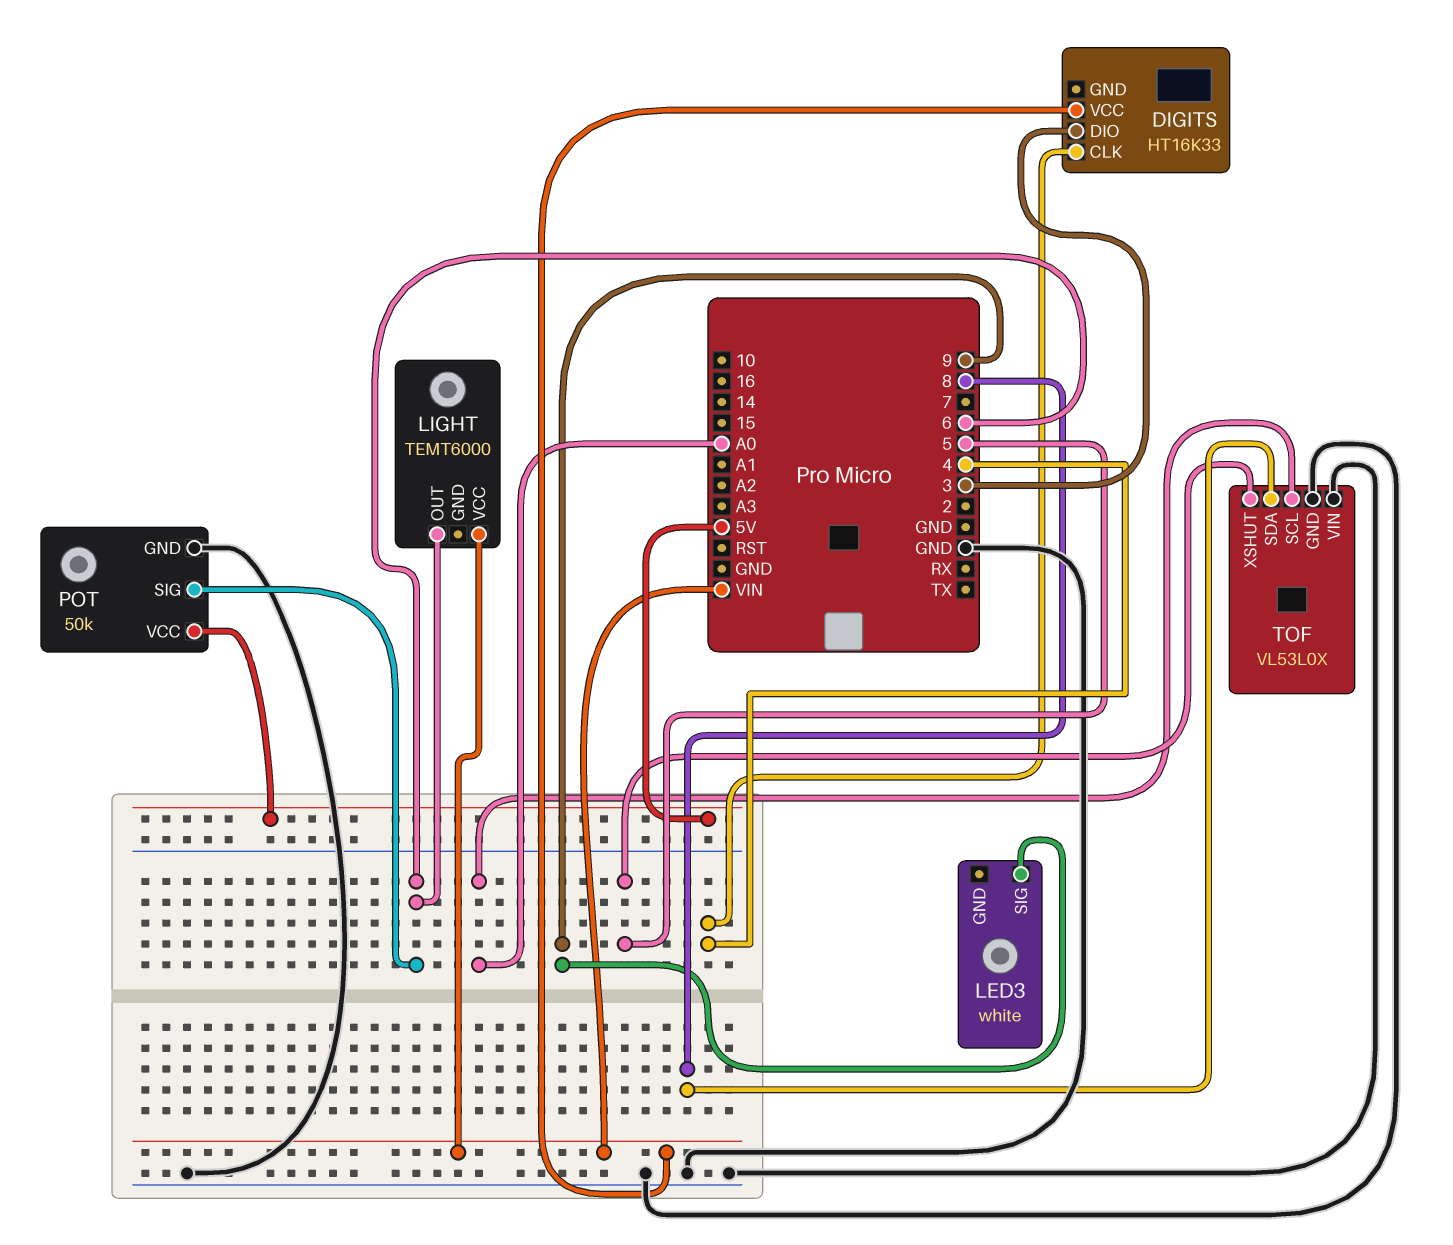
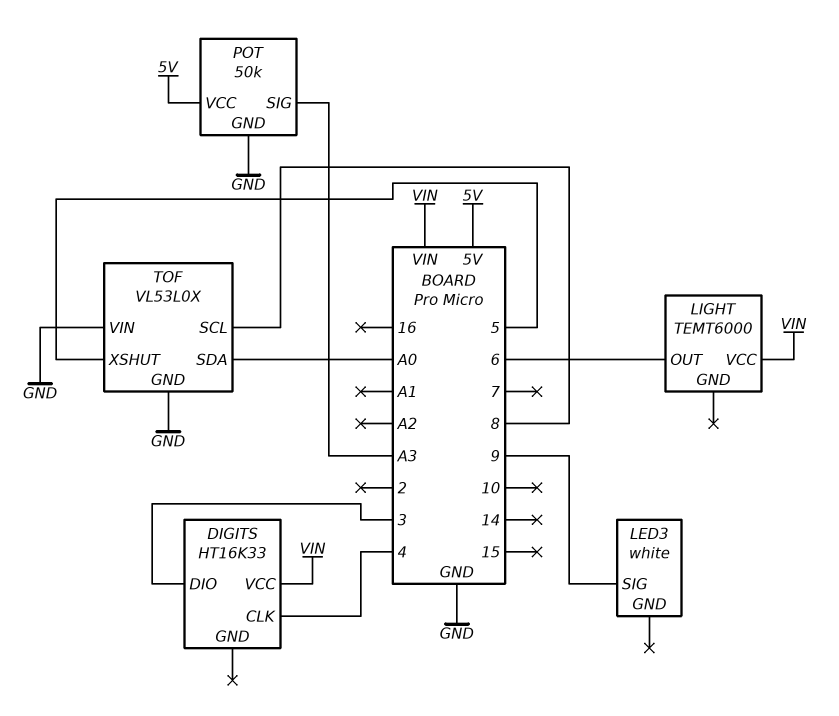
POT pin SIG: 6 -> A3
TOF pin SCL: A0 -> 8
TOF pin SDA: 8 -> A0

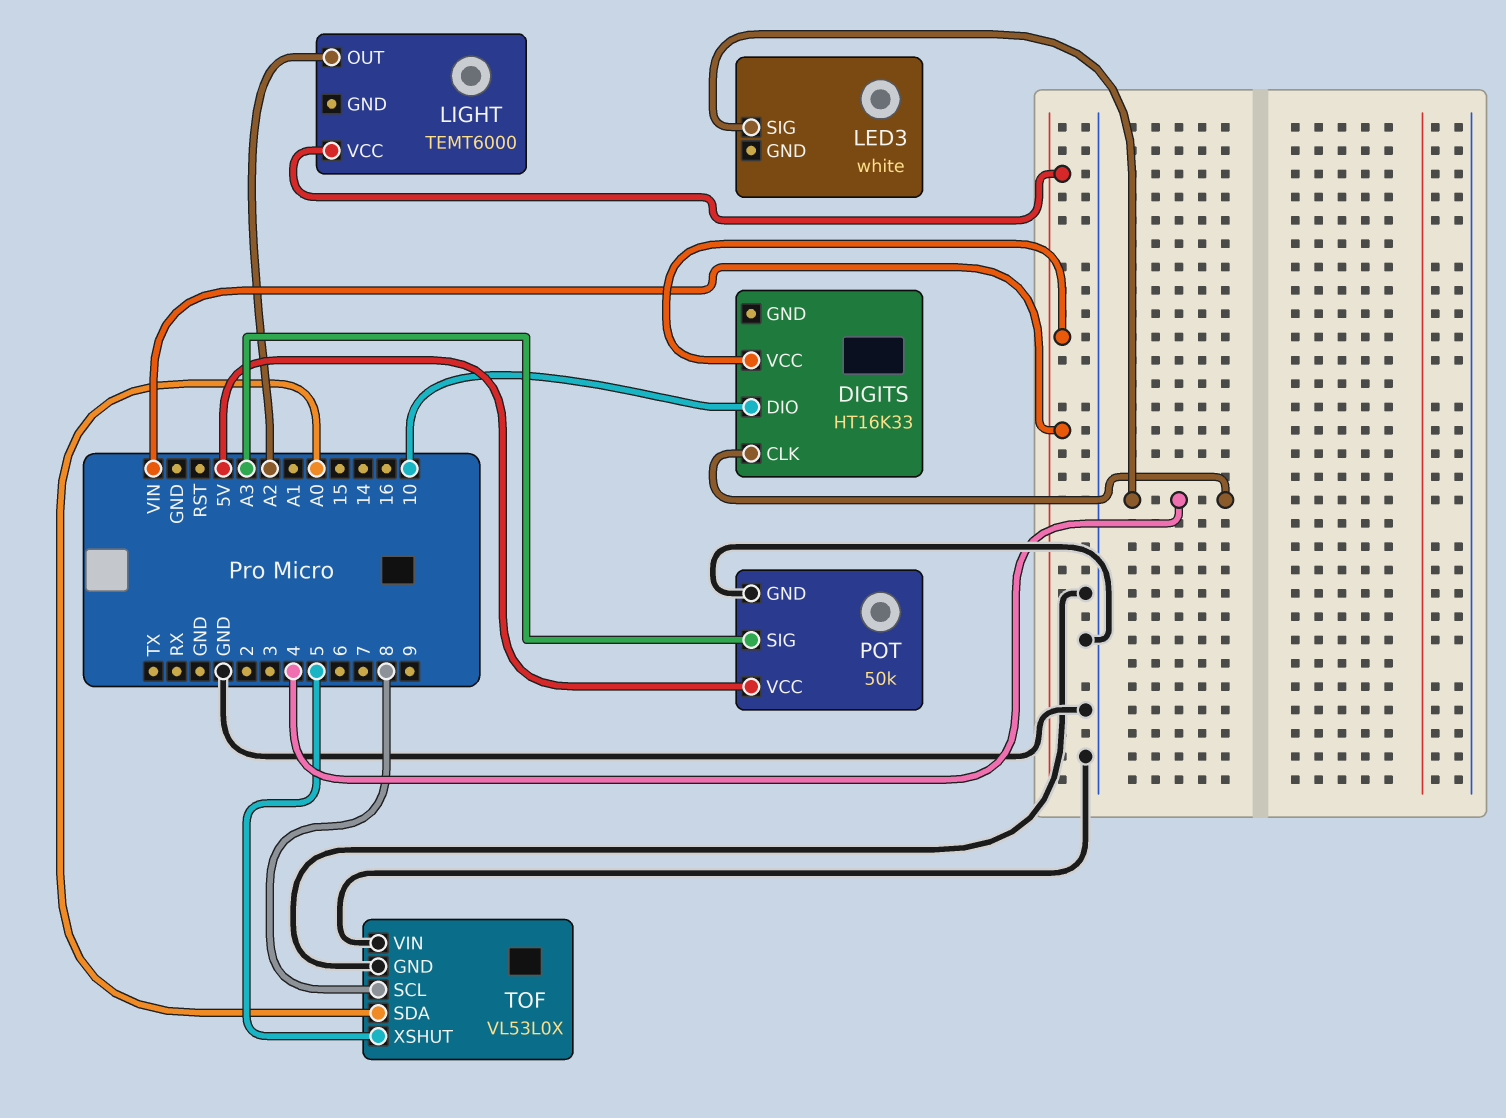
DIGITS pin DIO: 3 -> 10
LED3 pin SIG: 9 -> 4
LIGHT pin OUT: 6 -> A2

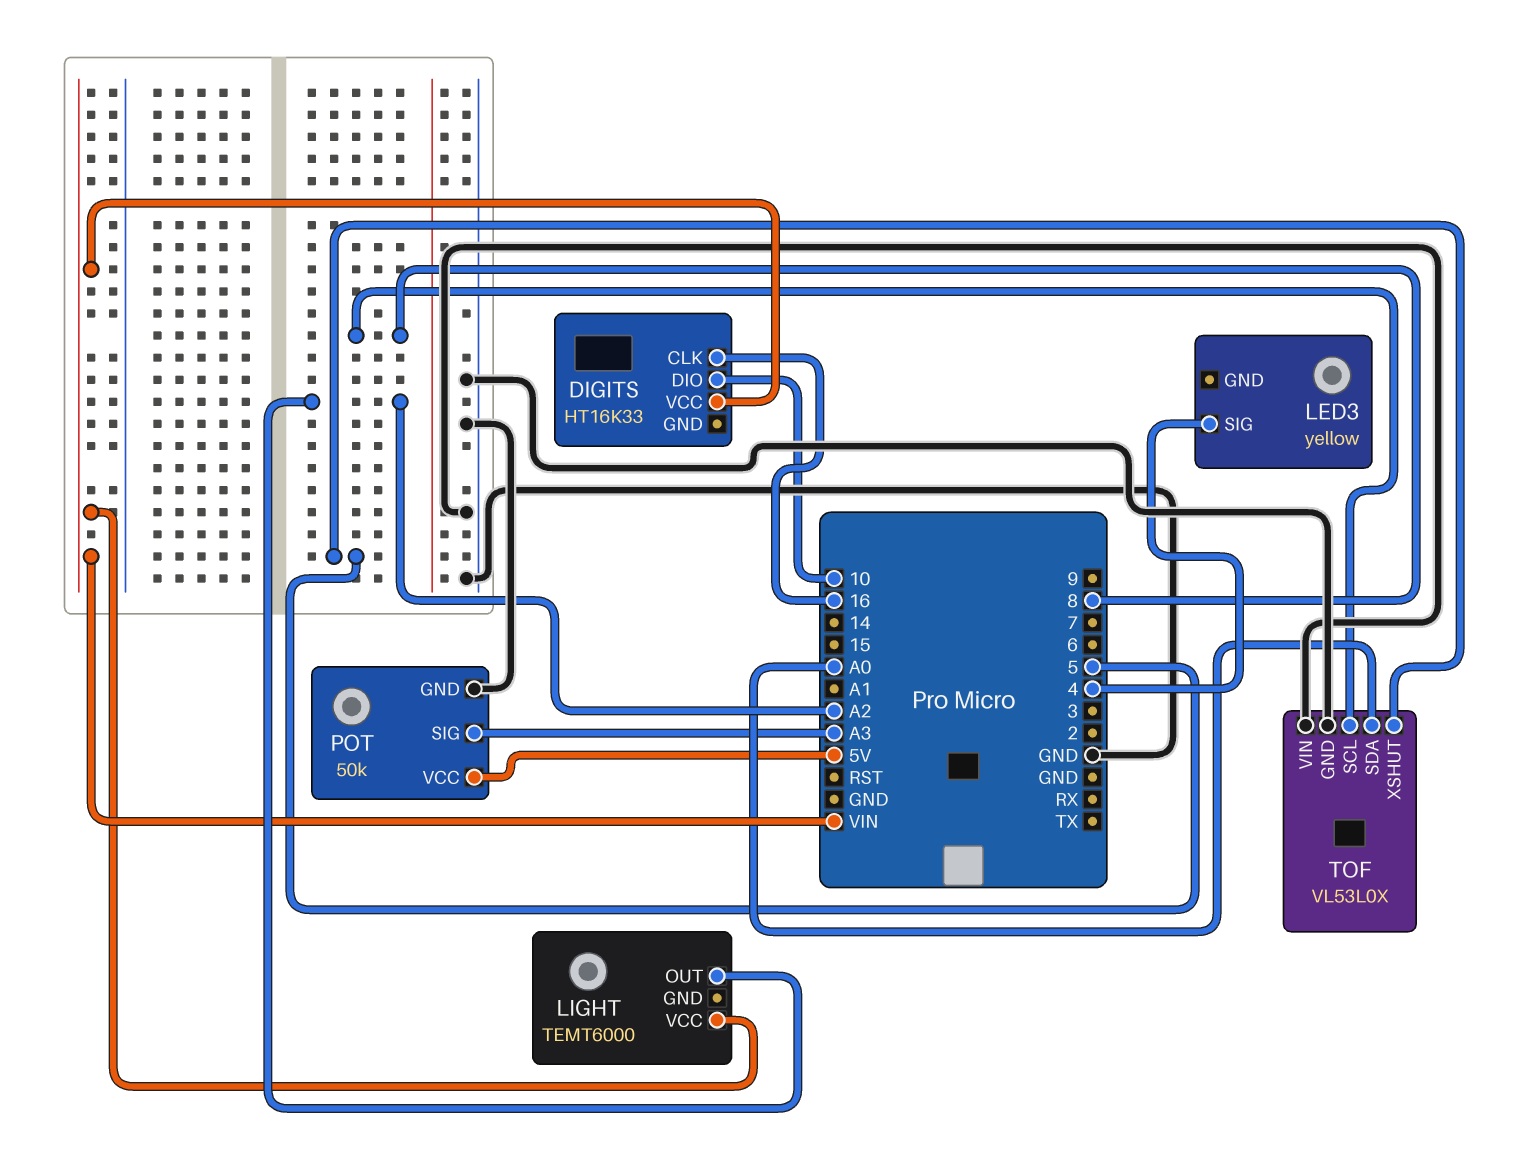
DIGITS pin CLK: 4 -> 16
LED3: white -> yellow

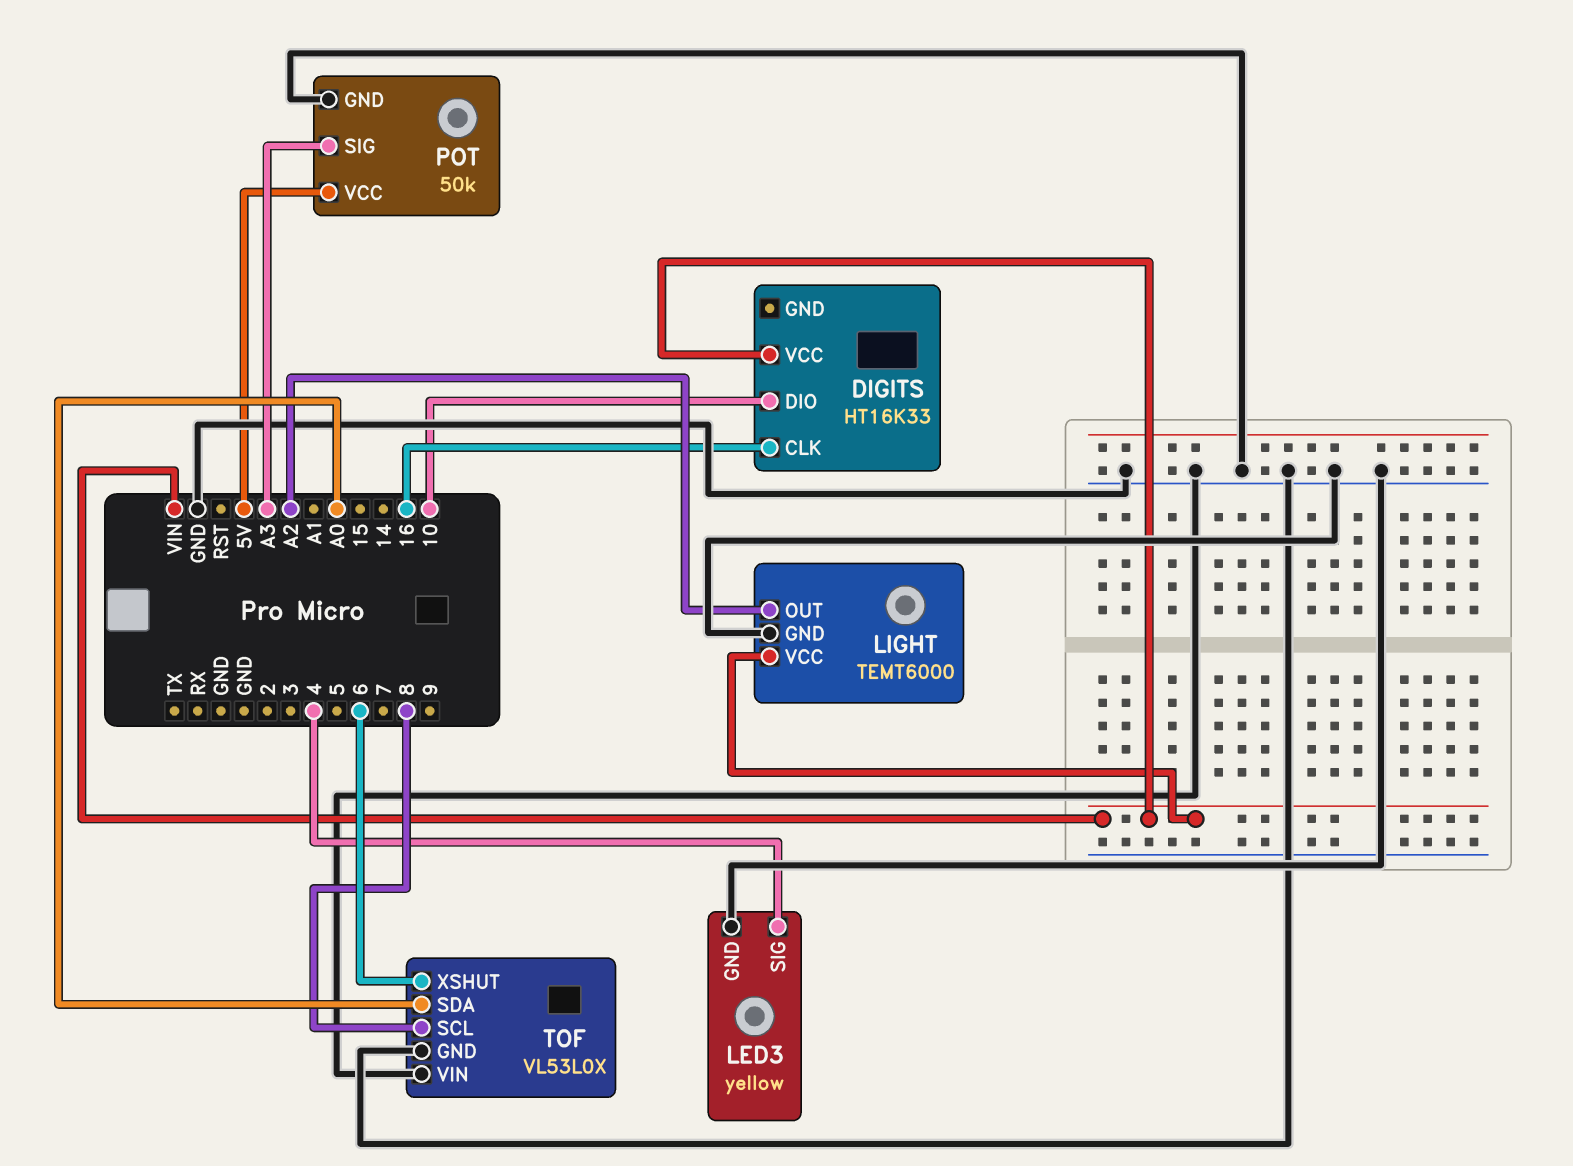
LED3 pin GND: none -> GND
LIGHT pin GND: none -> GND
TOF pin XSHUT: 5 -> 6

